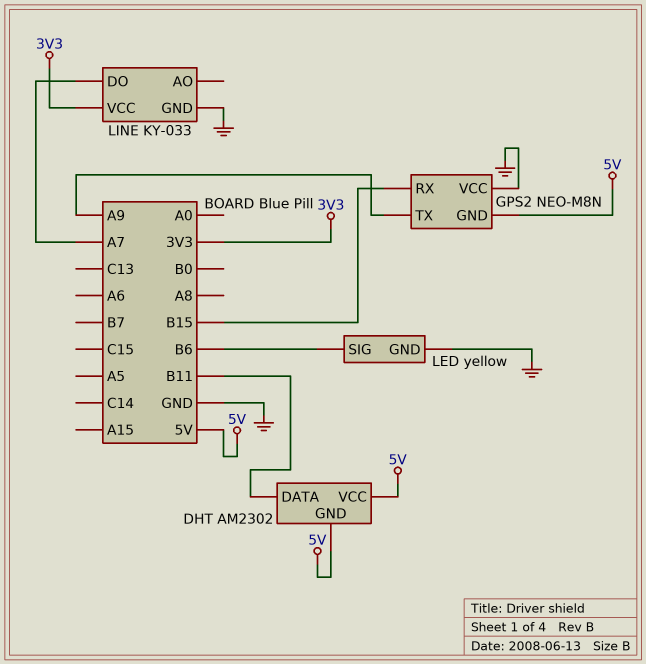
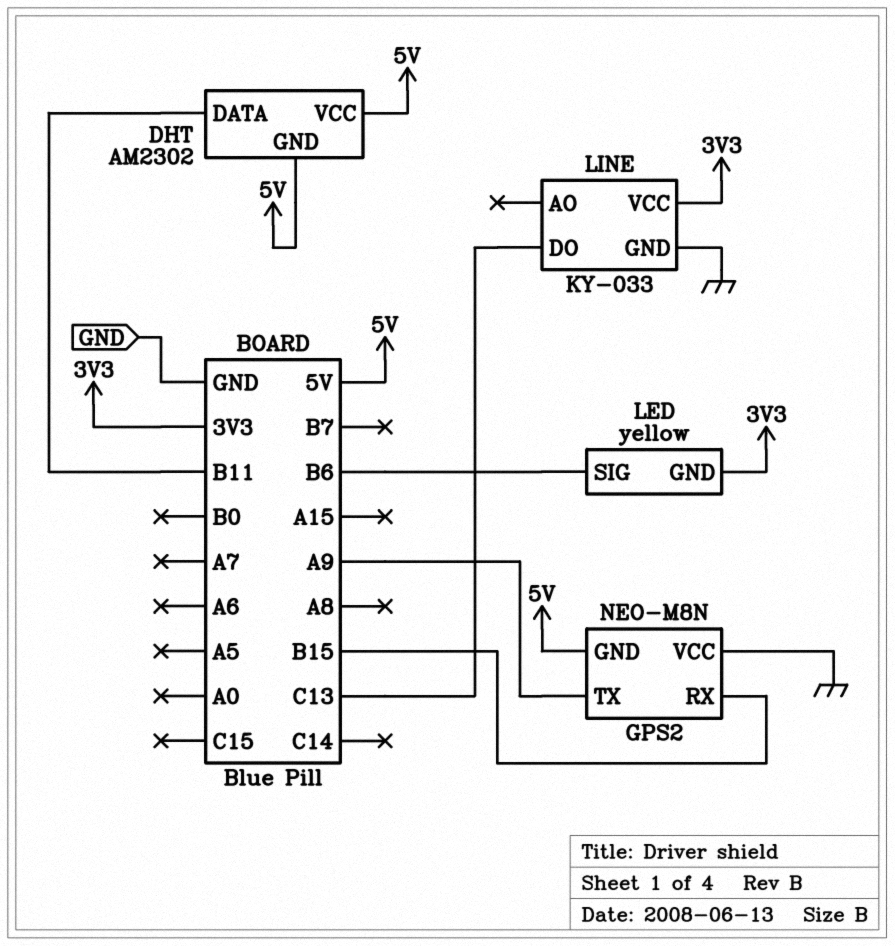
LED pin GND: GND -> 3V3
LINE pin DO: A7 -> C13

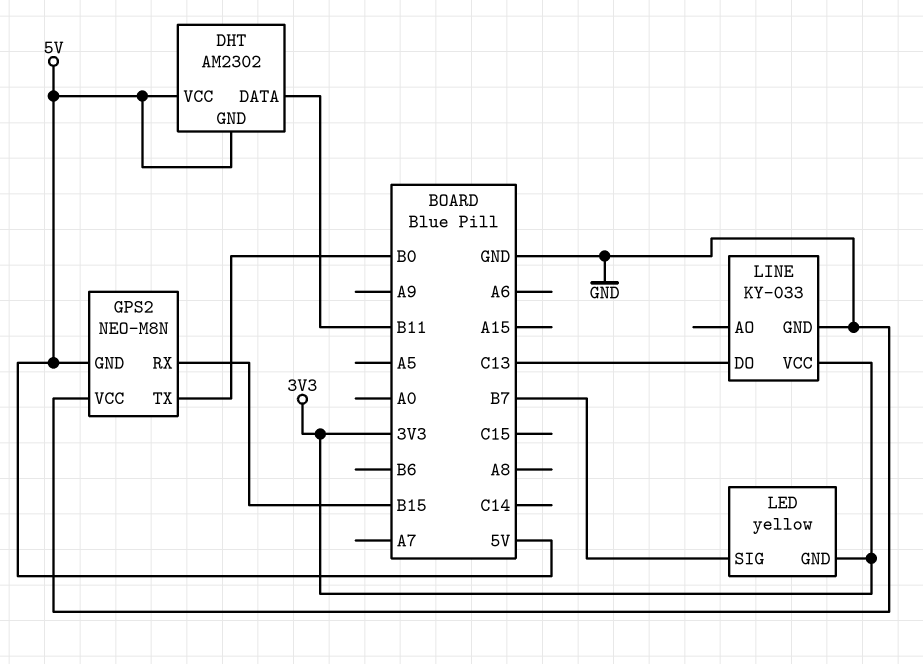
GPS2 pin TX: A9 -> B0
LED pin SIG: B6 -> B7

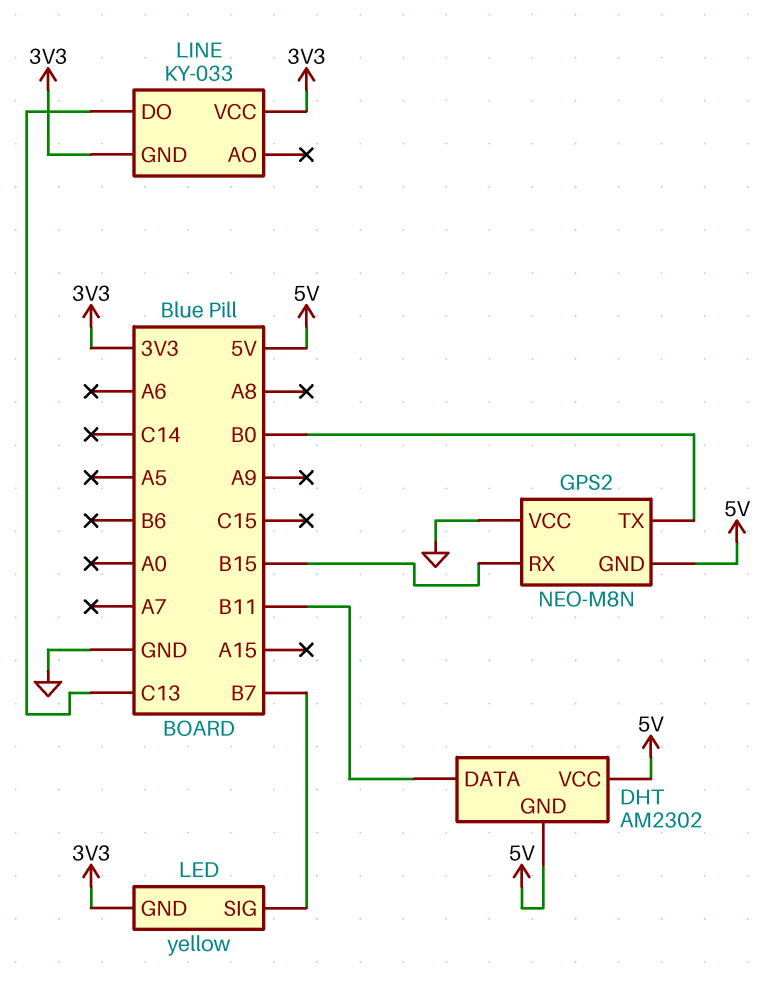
LINE pin GND: GND -> 3V3

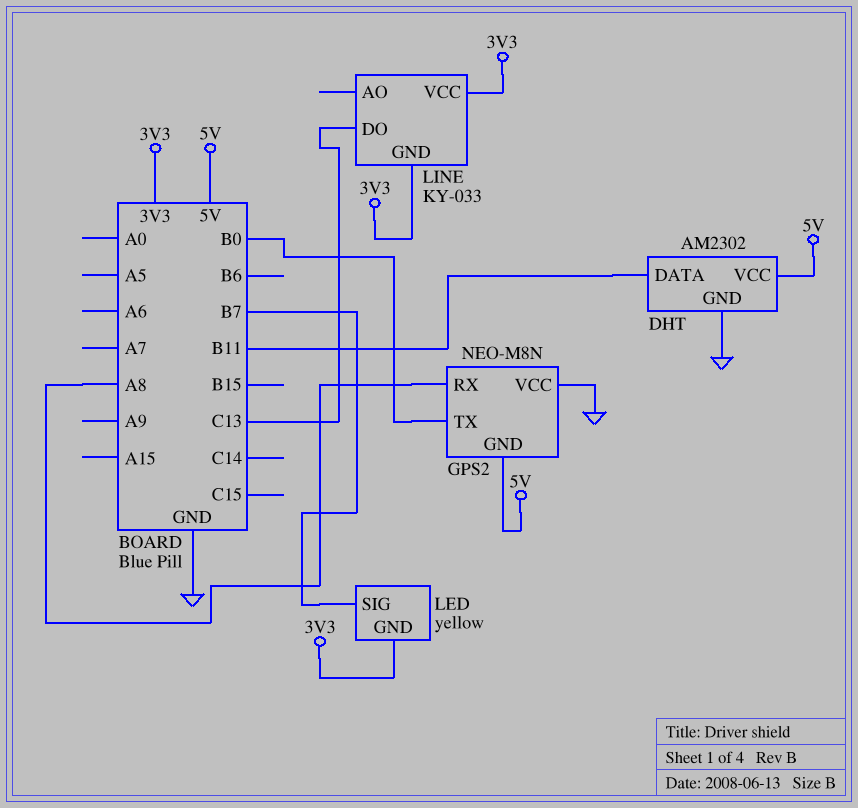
DHT pin GND: 5V -> GND
GPS2 pin RX: B15 -> A8

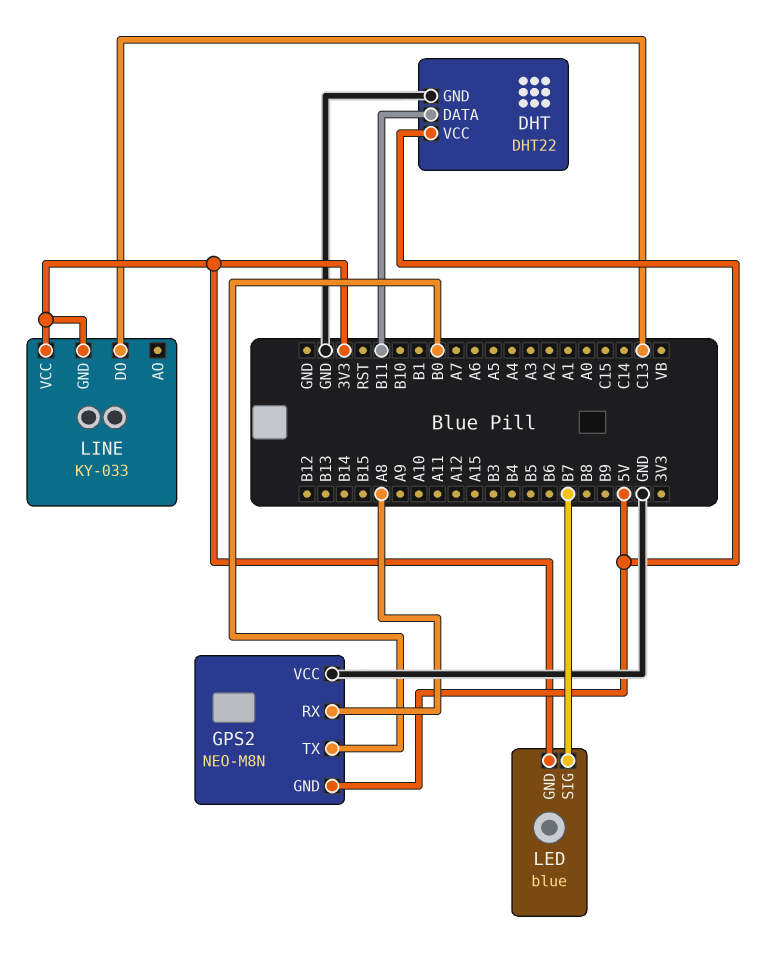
DHT: AM2302 -> DHT22
LED: yellow -> blue

